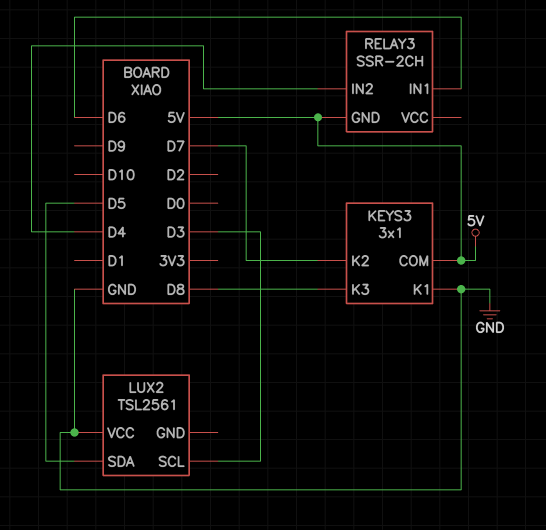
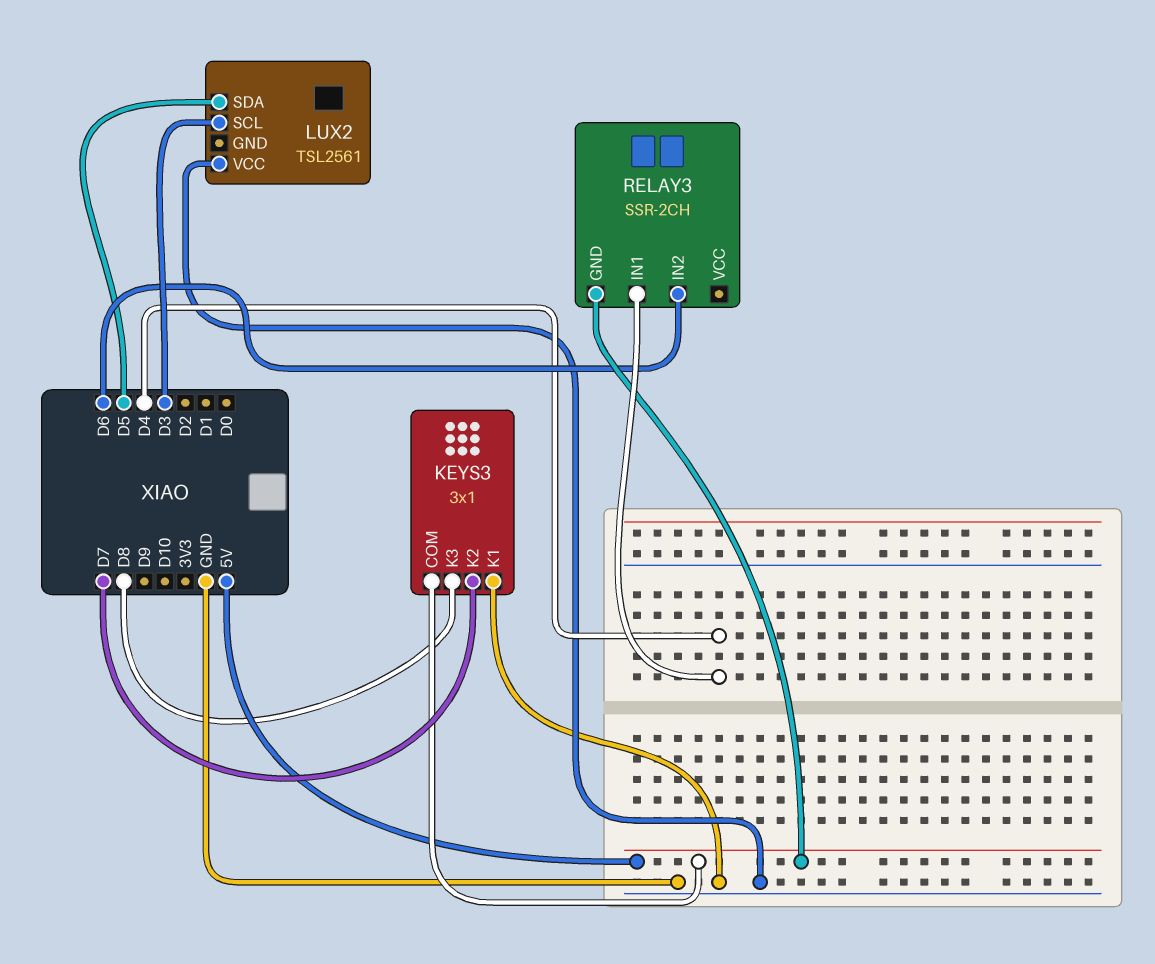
RELAY3 pin IN1: D6 -> D4
RELAY3 pin IN2: D4 -> D6

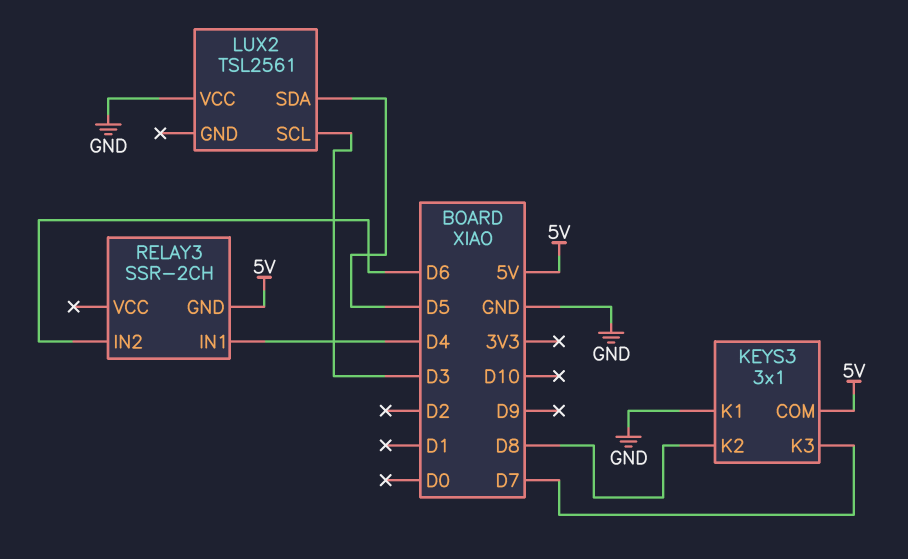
KEYS3 pin K2: D7 -> D8
KEYS3 pin K3: D8 -> D7

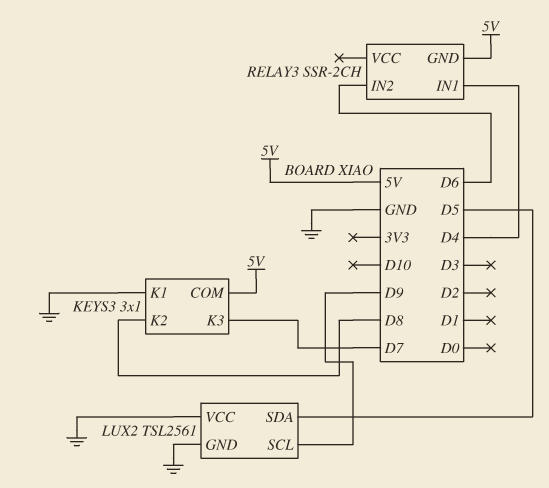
LUX2 pin GND: none -> GND
LUX2 pin SCL: D3 -> D9

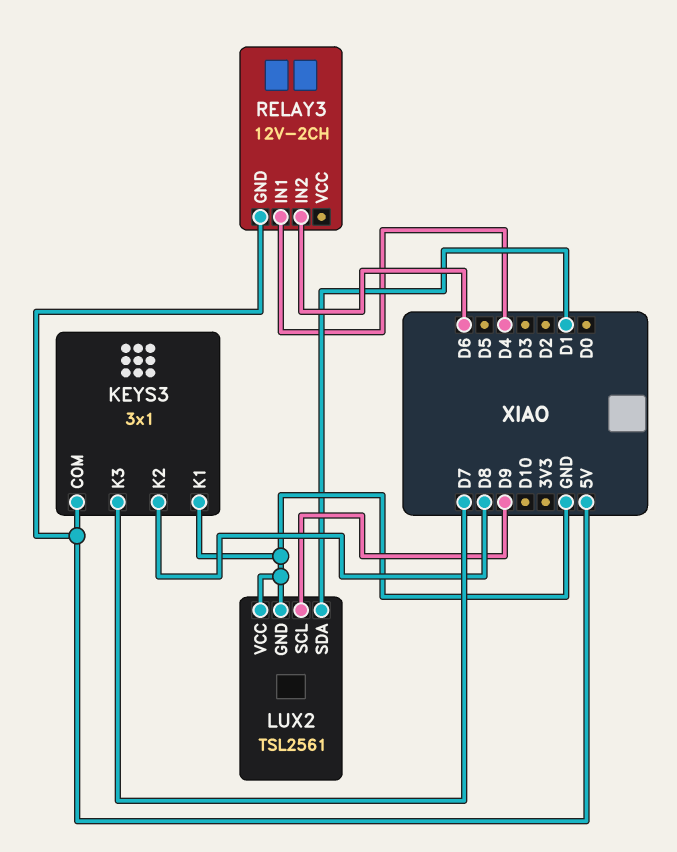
LUX2 pin SDA: D5 -> D1
RELAY3: SSR-2CH -> 12V-2CH

